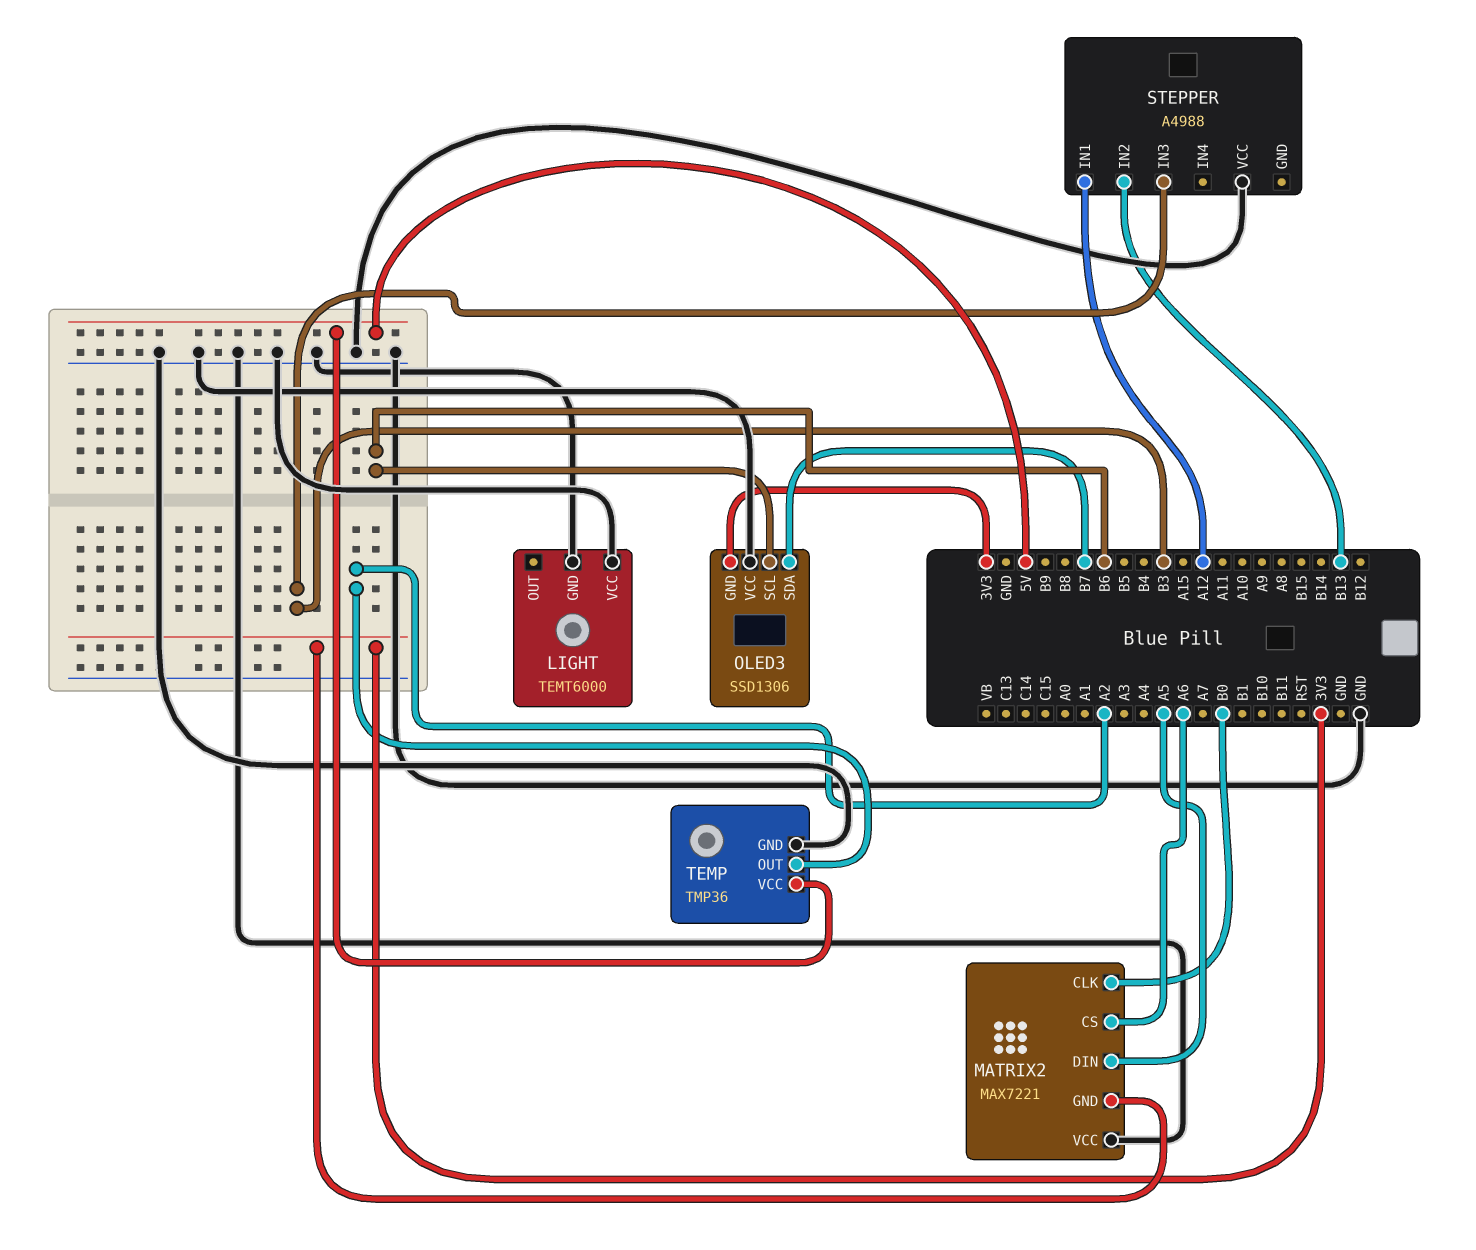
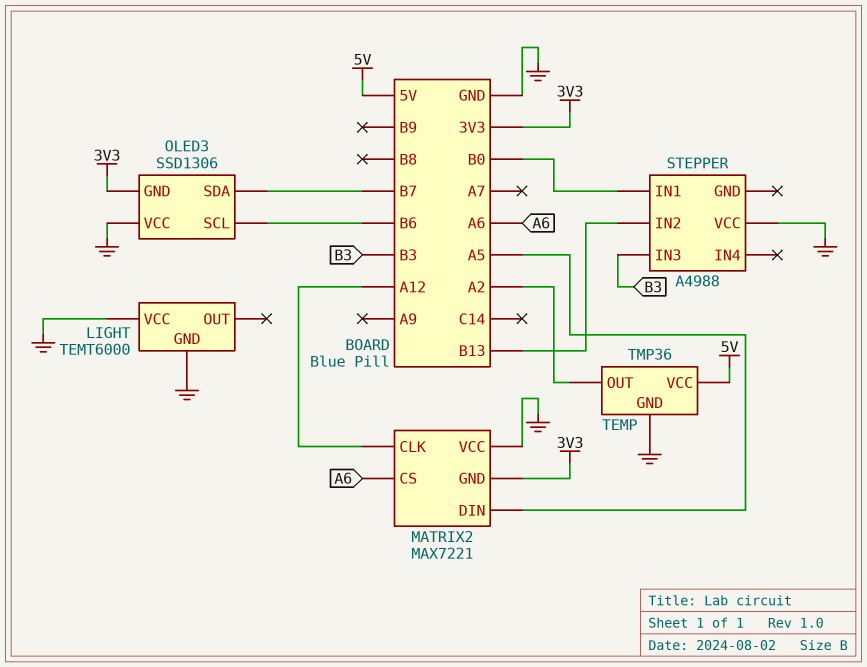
MATRIX2 pin CLK: B0 -> A12
STEPPER pin IN1: A12 -> B0

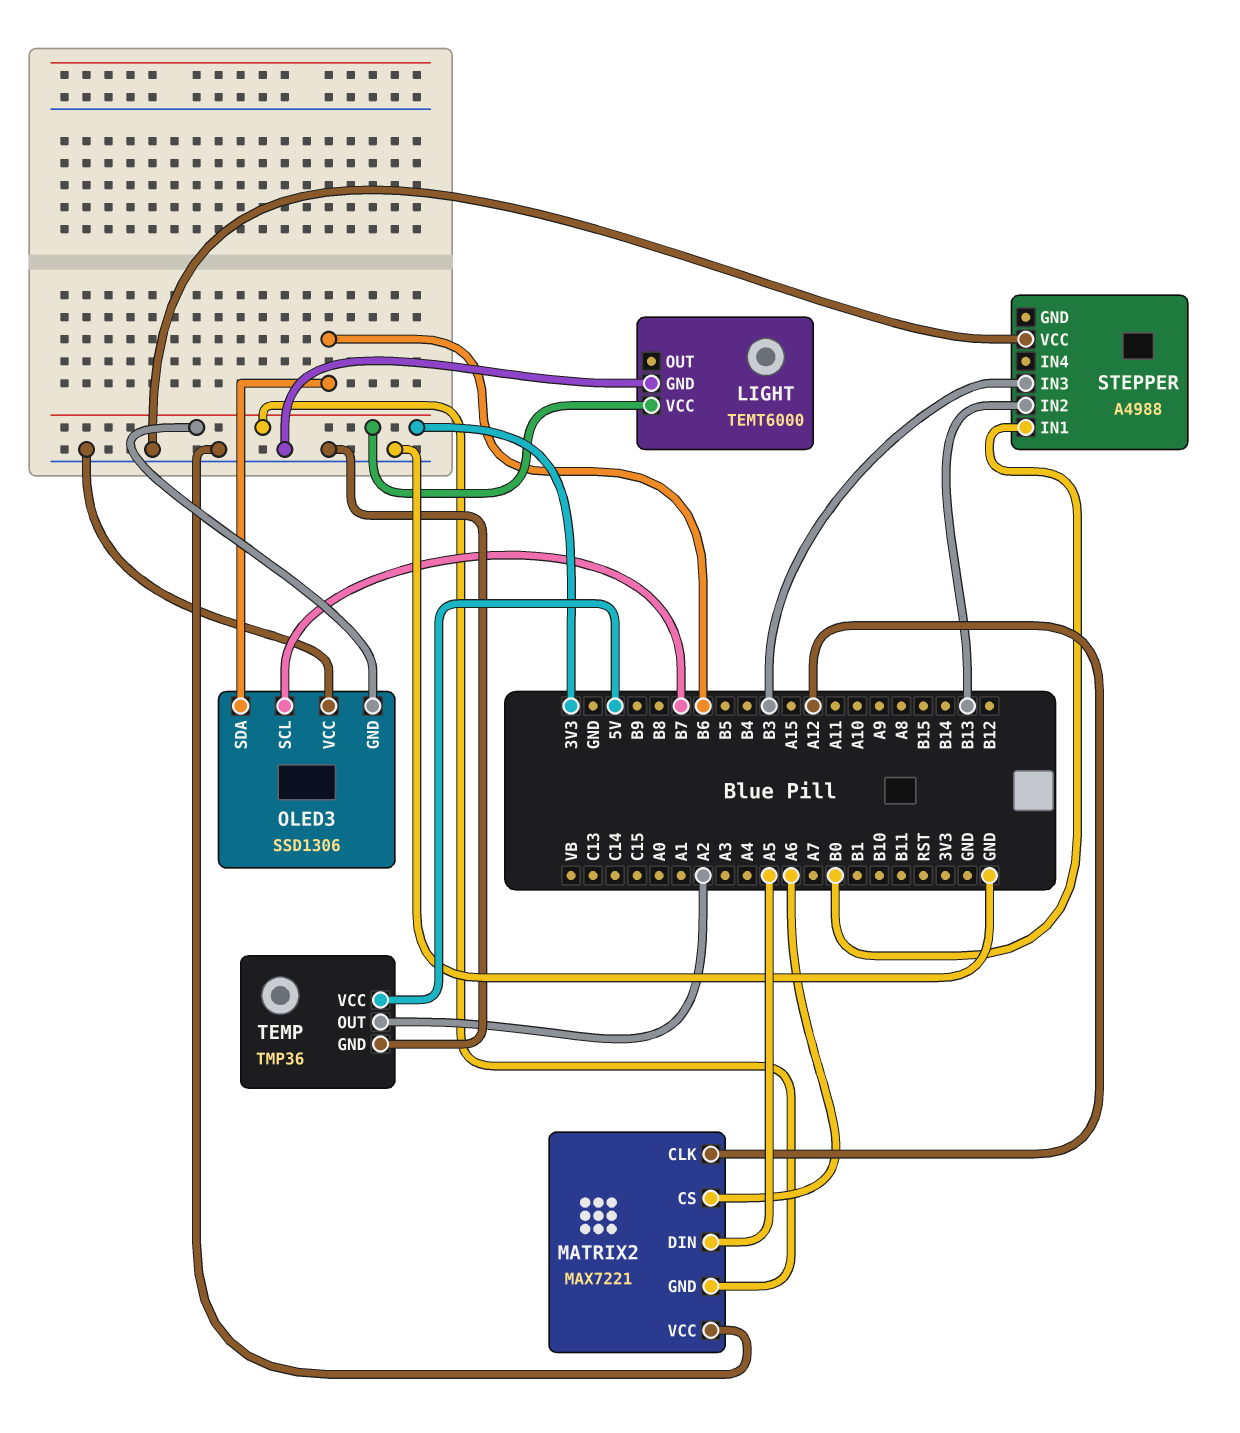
LIGHT pin VCC: GND -> 3V3
OLED3 pin SCL: B6 -> B7
OLED3 pin SDA: B7 -> B6

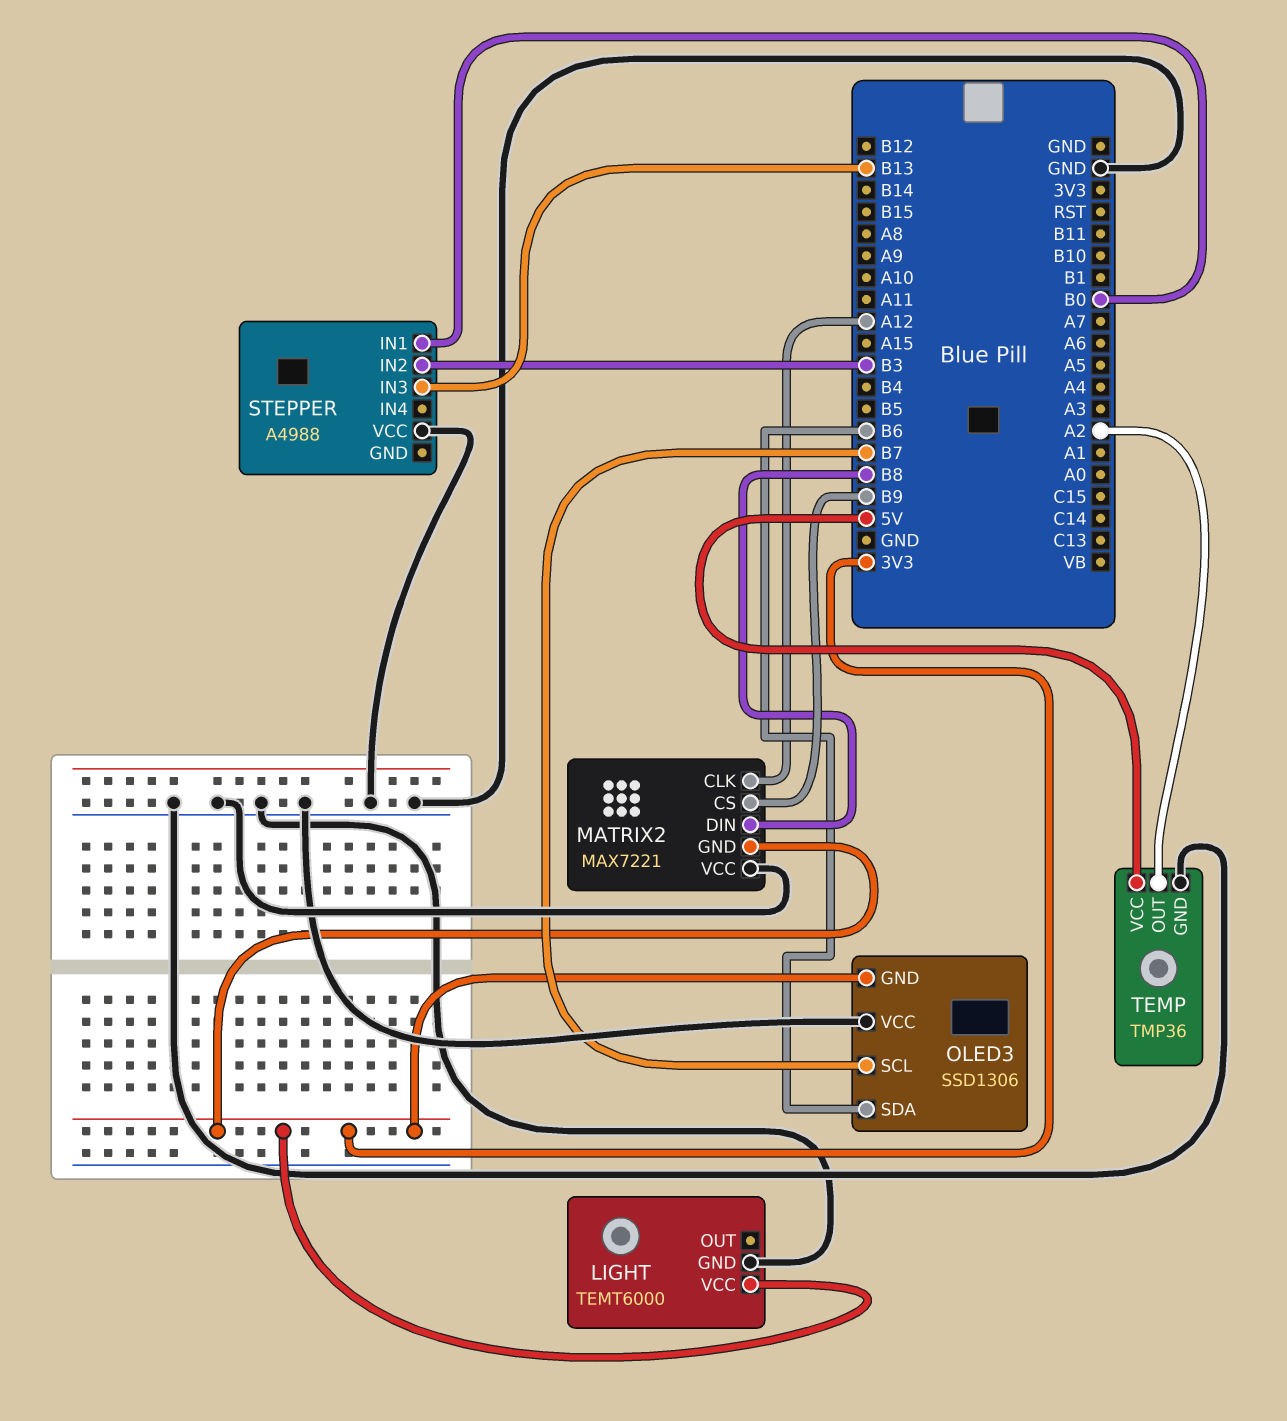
MATRIX2 pin CS: A6 -> B9
MATRIX2 pin DIN: A5 -> B8
STEPPER pin IN2: B13 -> B3
STEPPER pin IN3: B3 -> B13

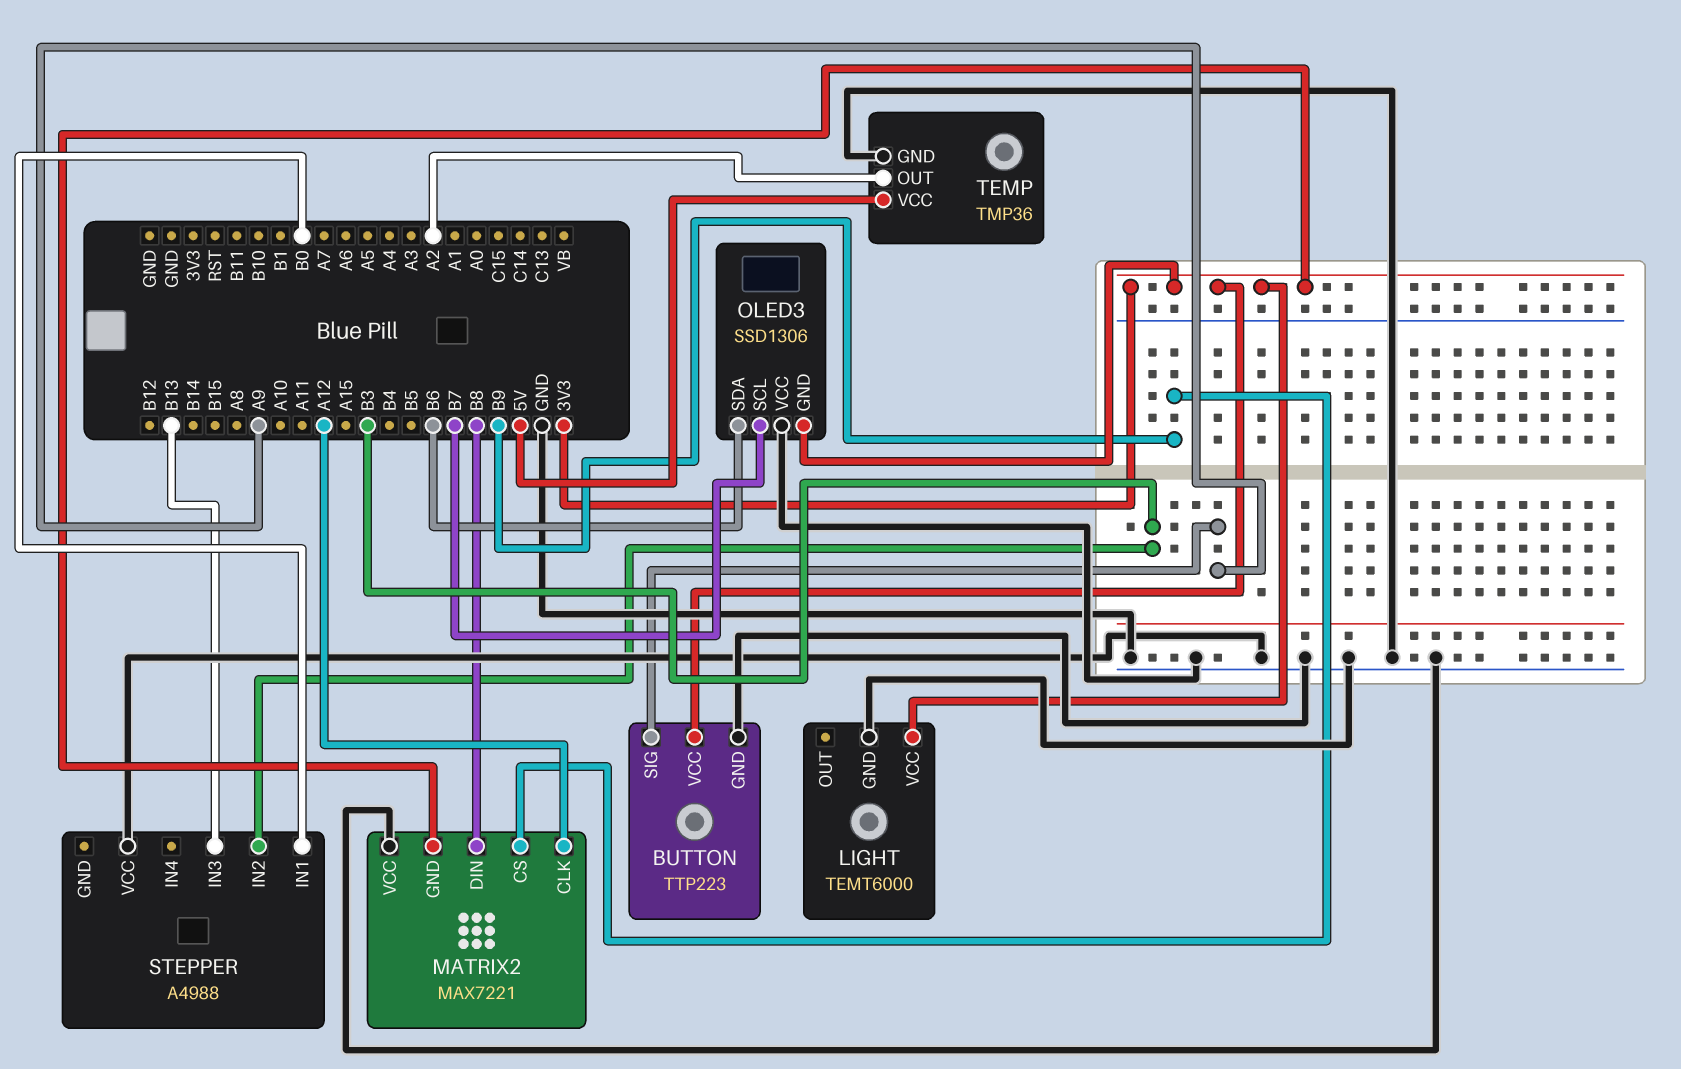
BUTTON: none -> TTP223
BUTTON pin GND: none -> GND
BUTTON pin SIG: none -> A9
BUTTON pin VCC: none -> 3V3

